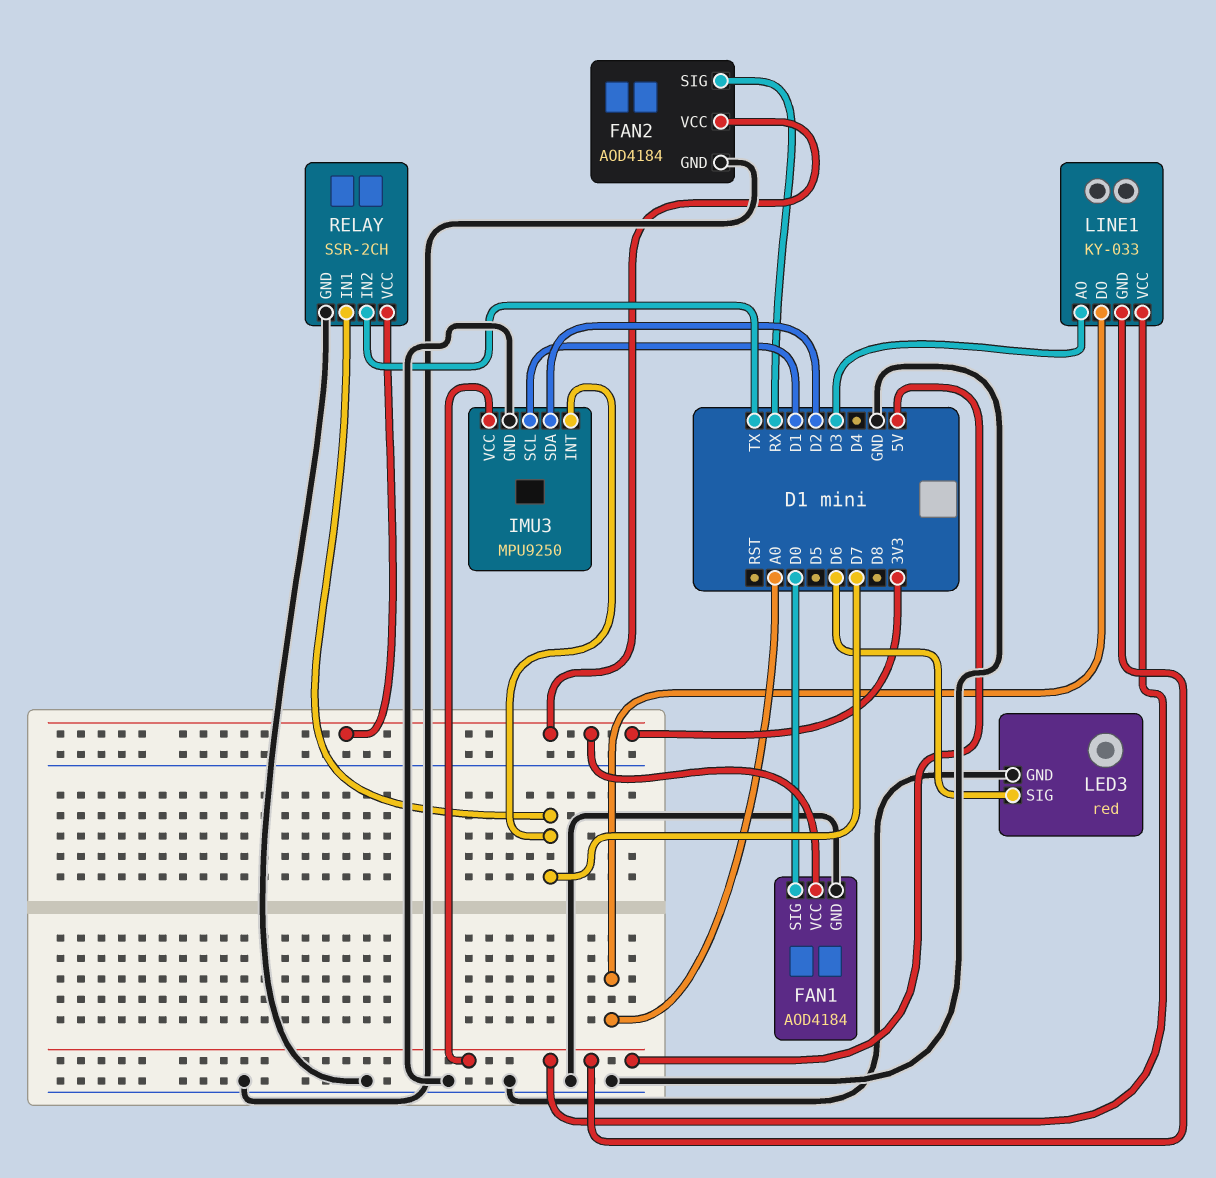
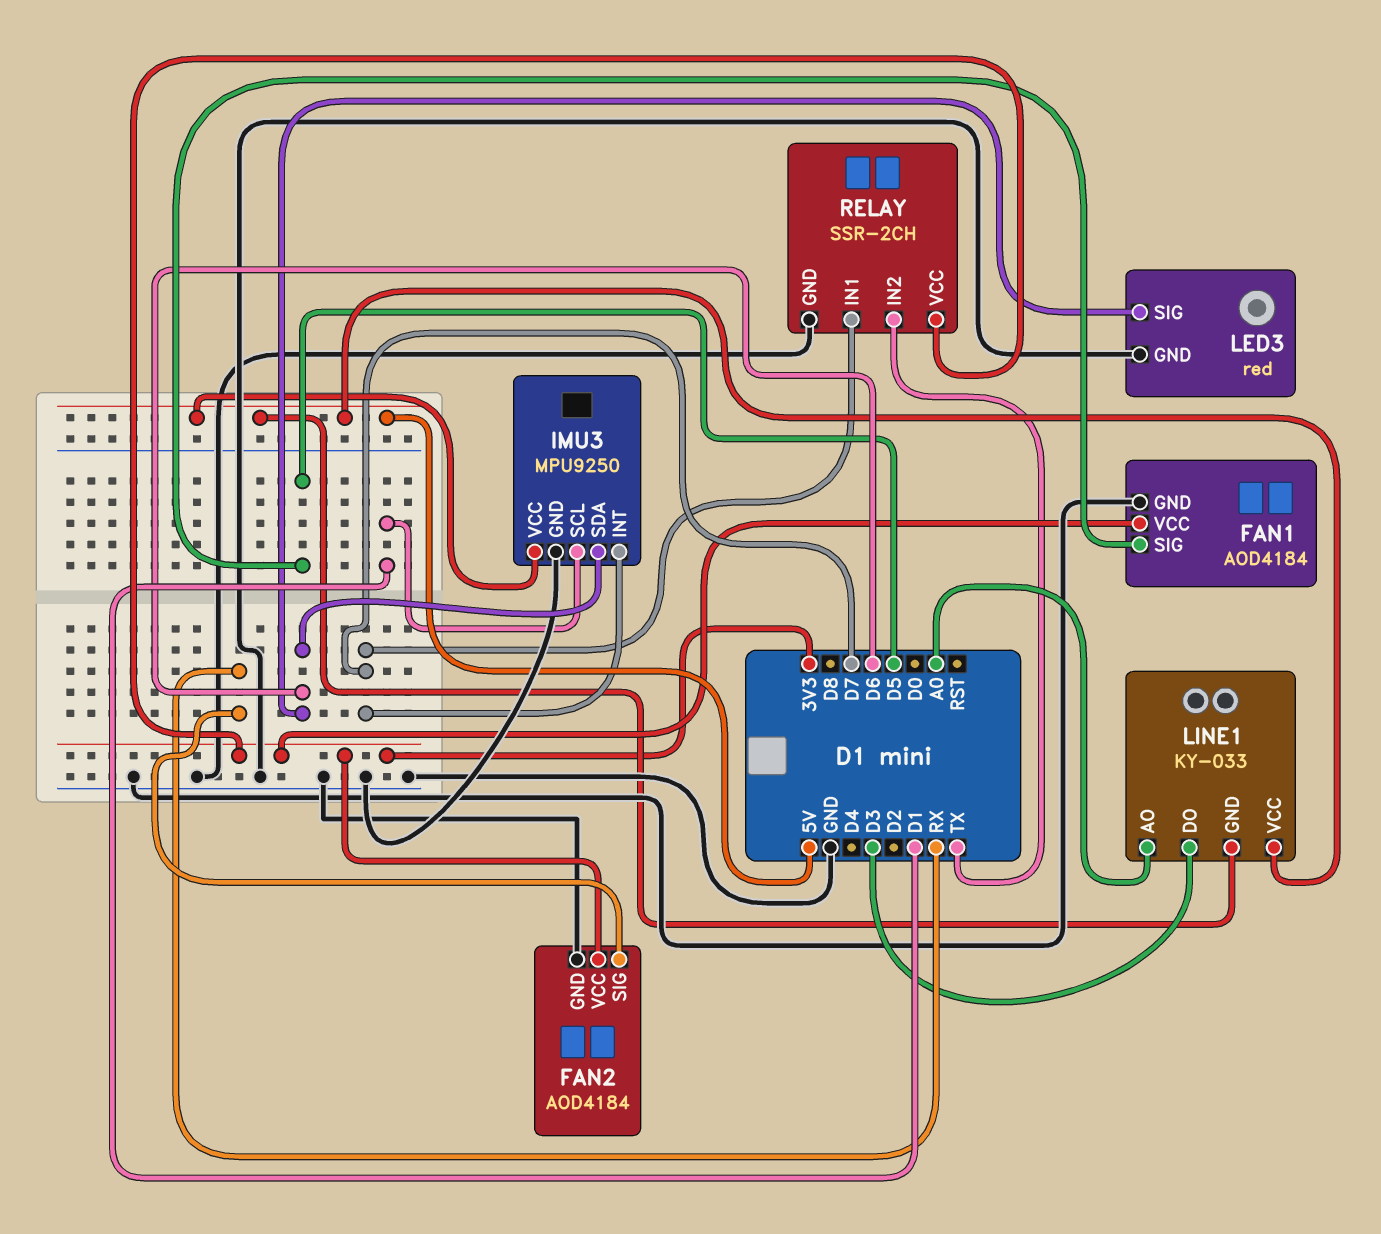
FAN1 pin SIG: D0 -> D5
IMU3 pin SDA: D2 -> D6
LINE1 pin AO: D3 -> A0
LINE1 pin DO: A0 -> D3

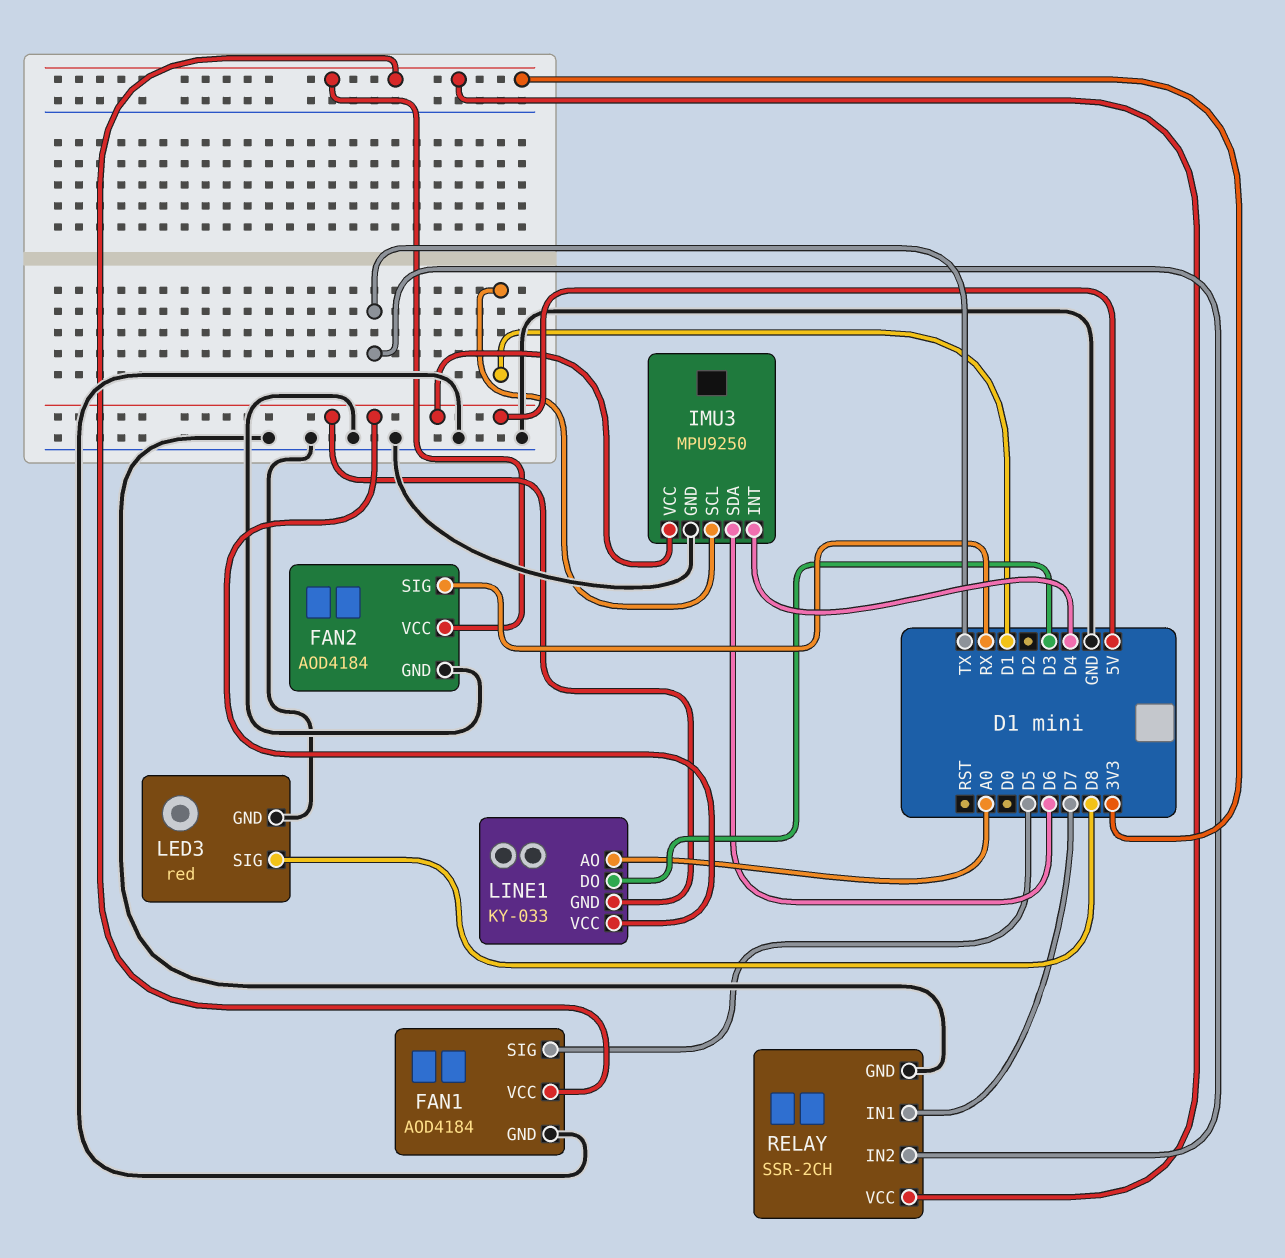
IMU3 pin INT: D7 -> D4
LED3 pin SIG: D6 -> D8

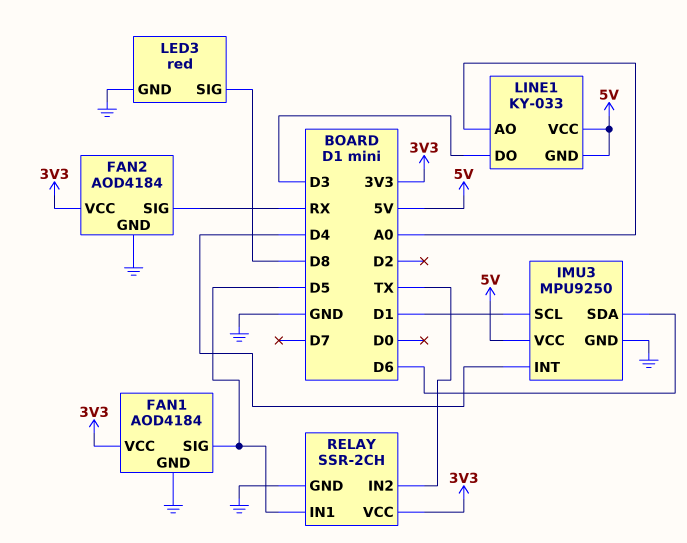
RELAY pin IN1: D7 -> D5

